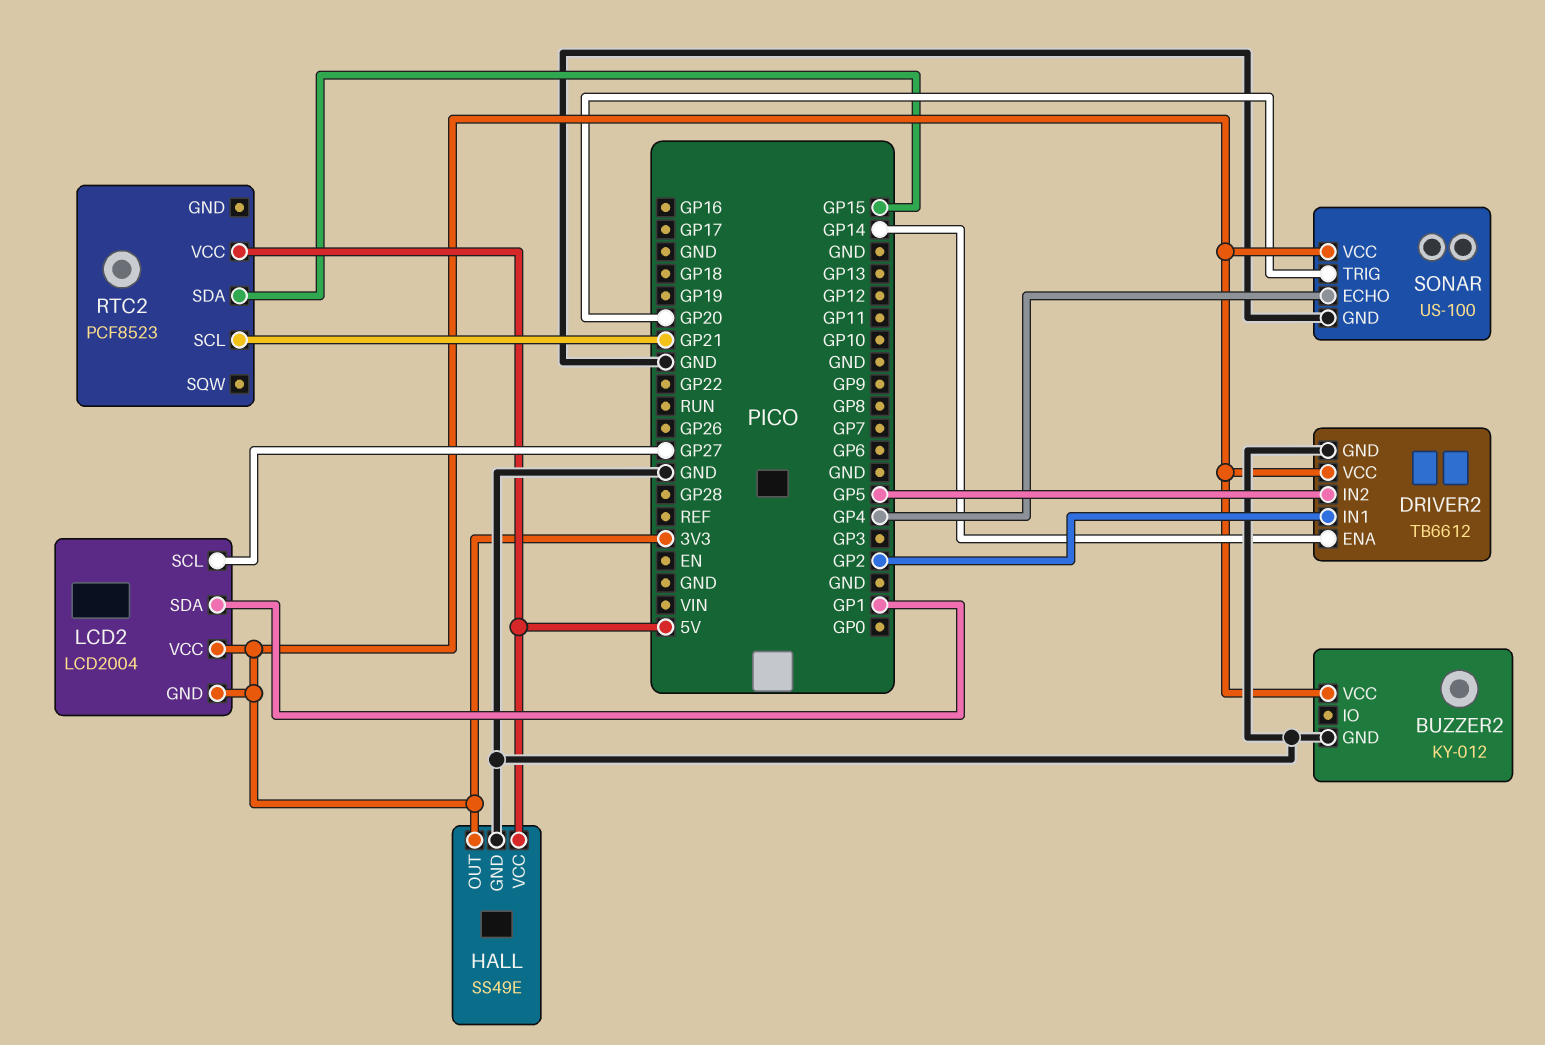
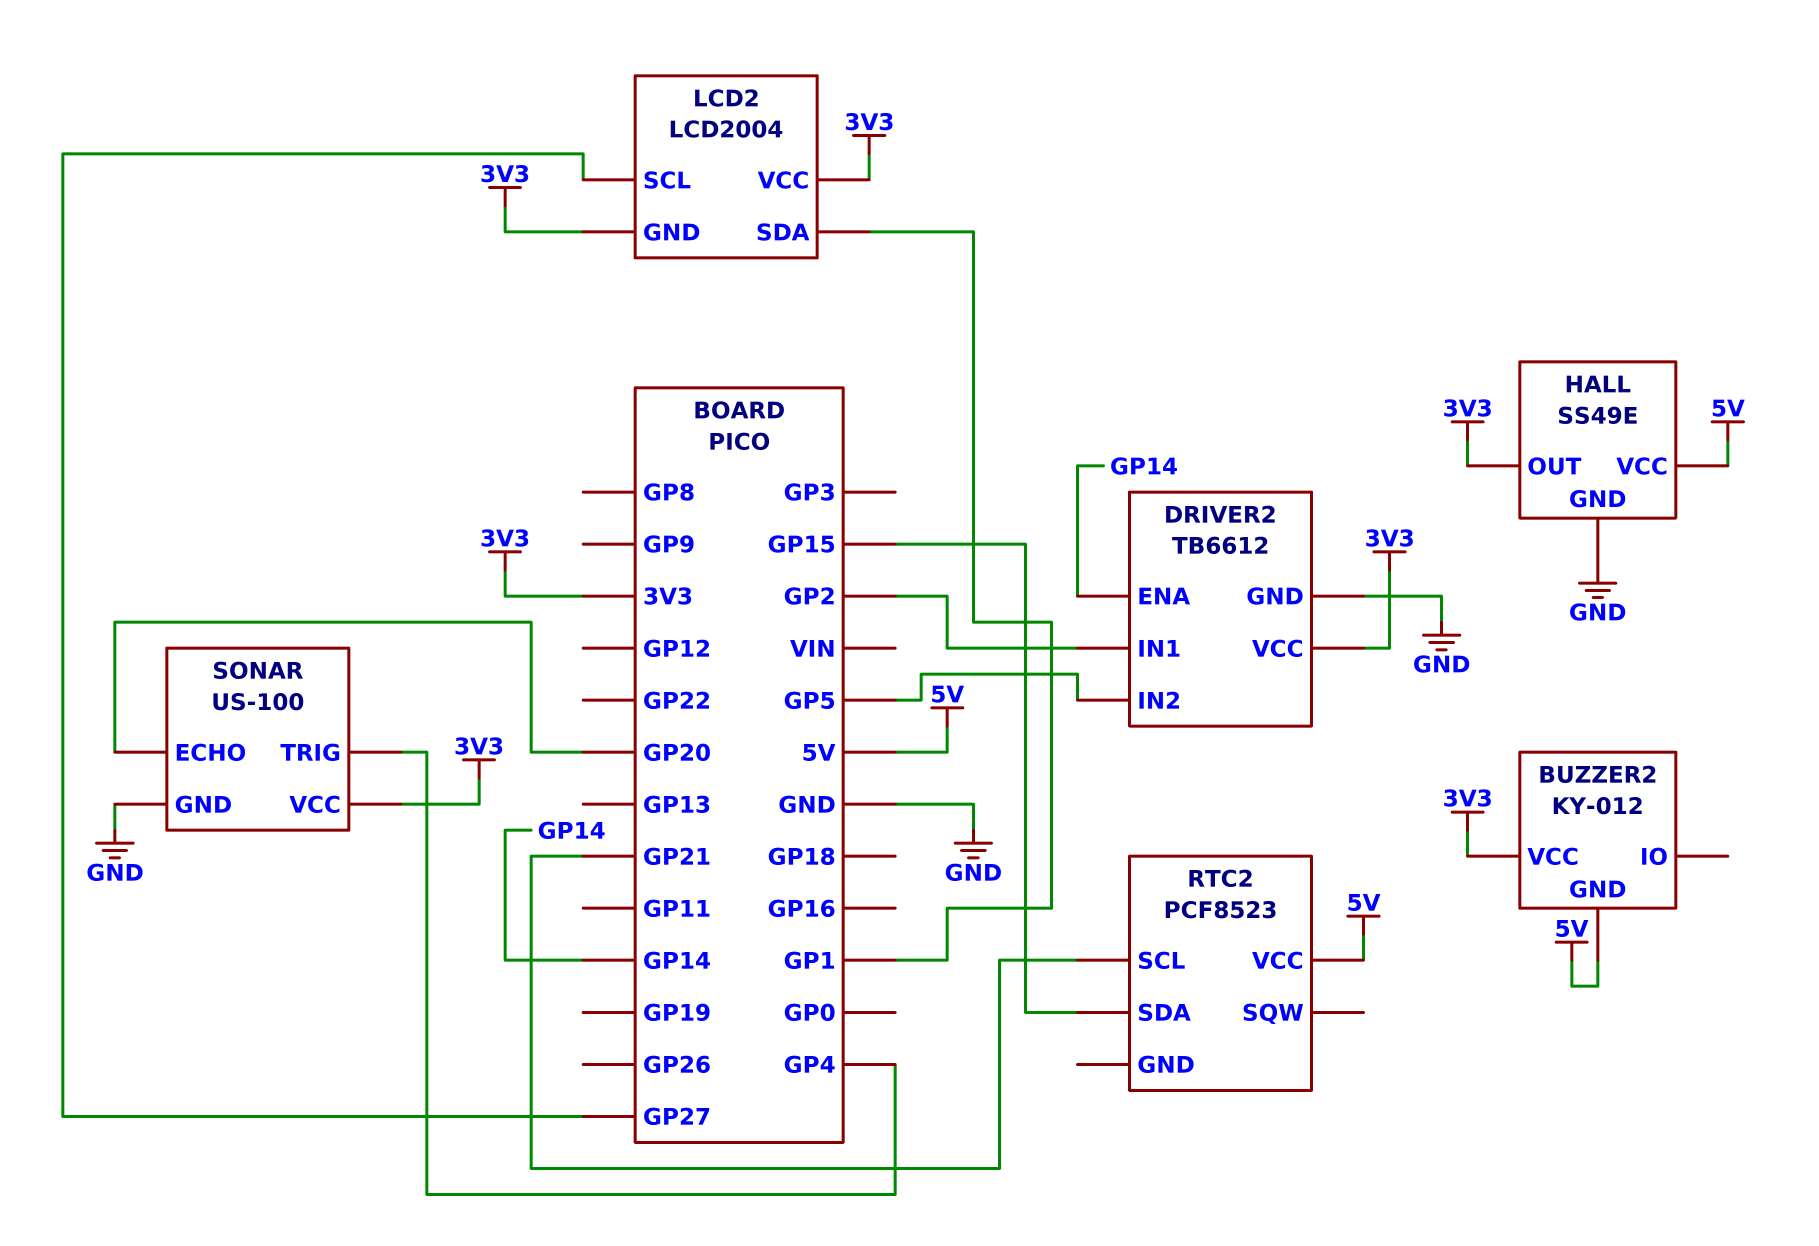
BUZZER2 pin GND: GND -> 5V
SONAR pin ECHO: GP4 -> GP20
SONAR pin TRIG: GP20 -> GP4

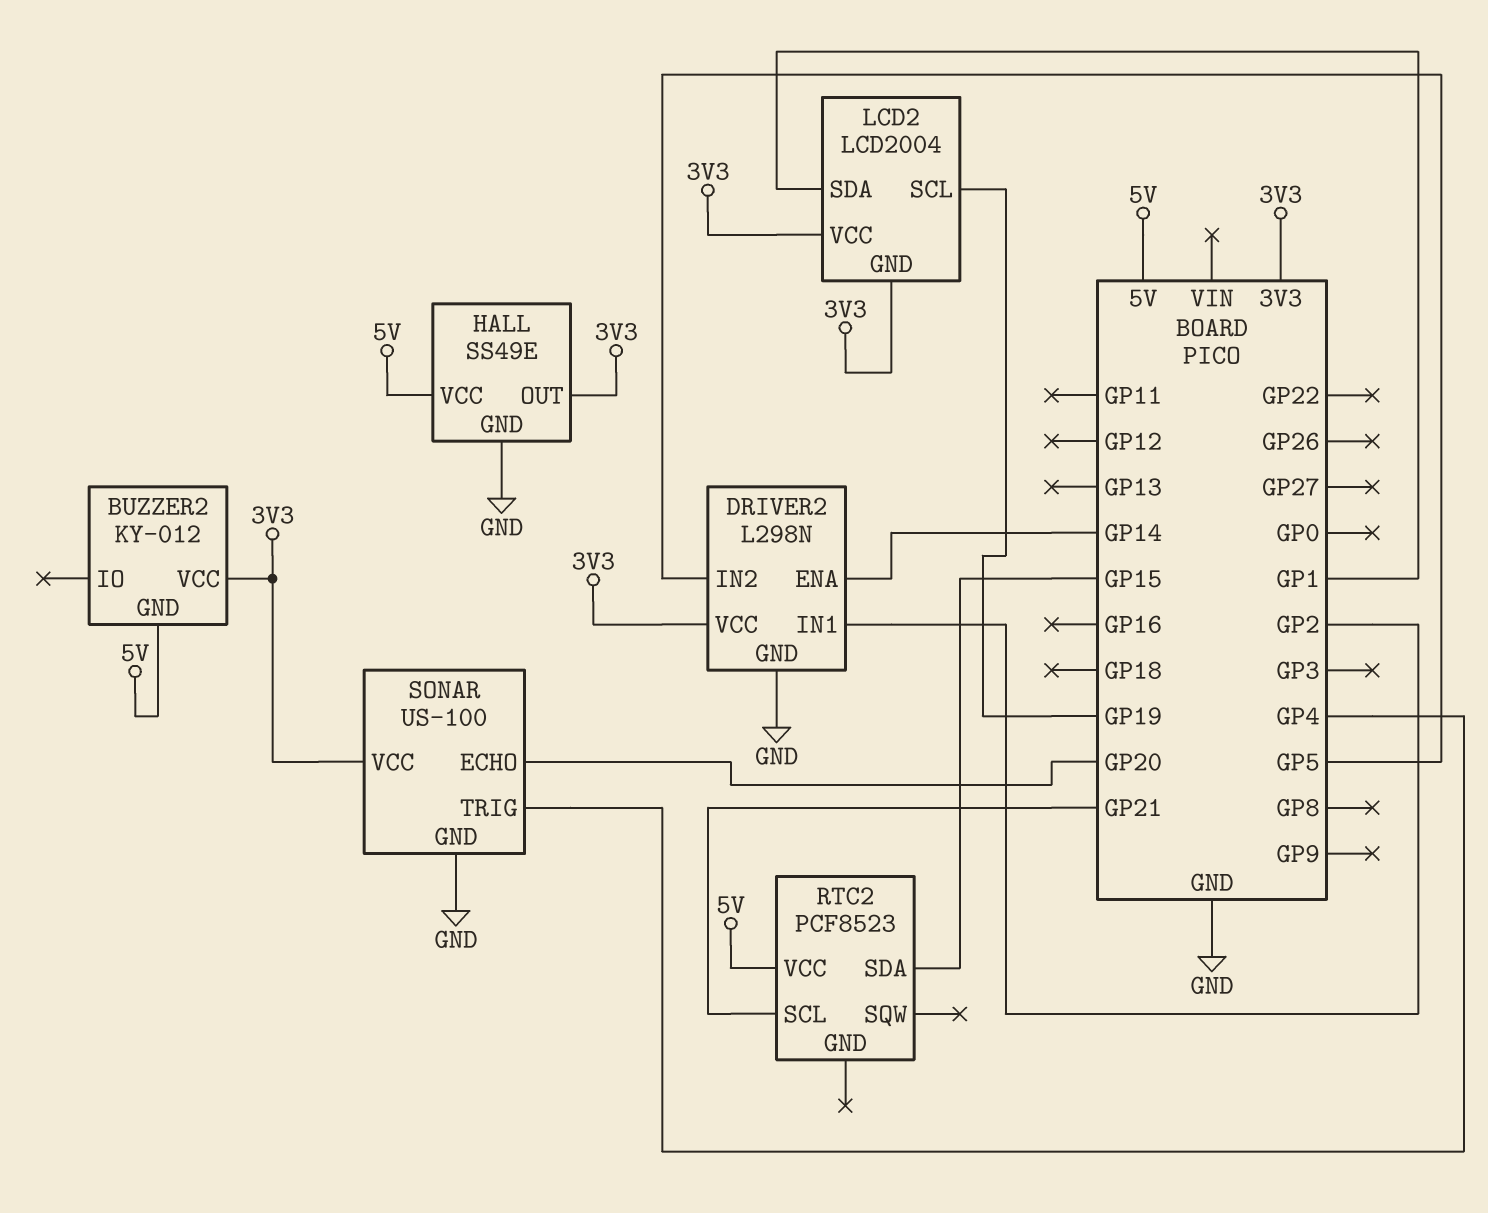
DRIVER2: TB6612 -> L298N
LCD2 pin SCL: GP27 -> GP19

